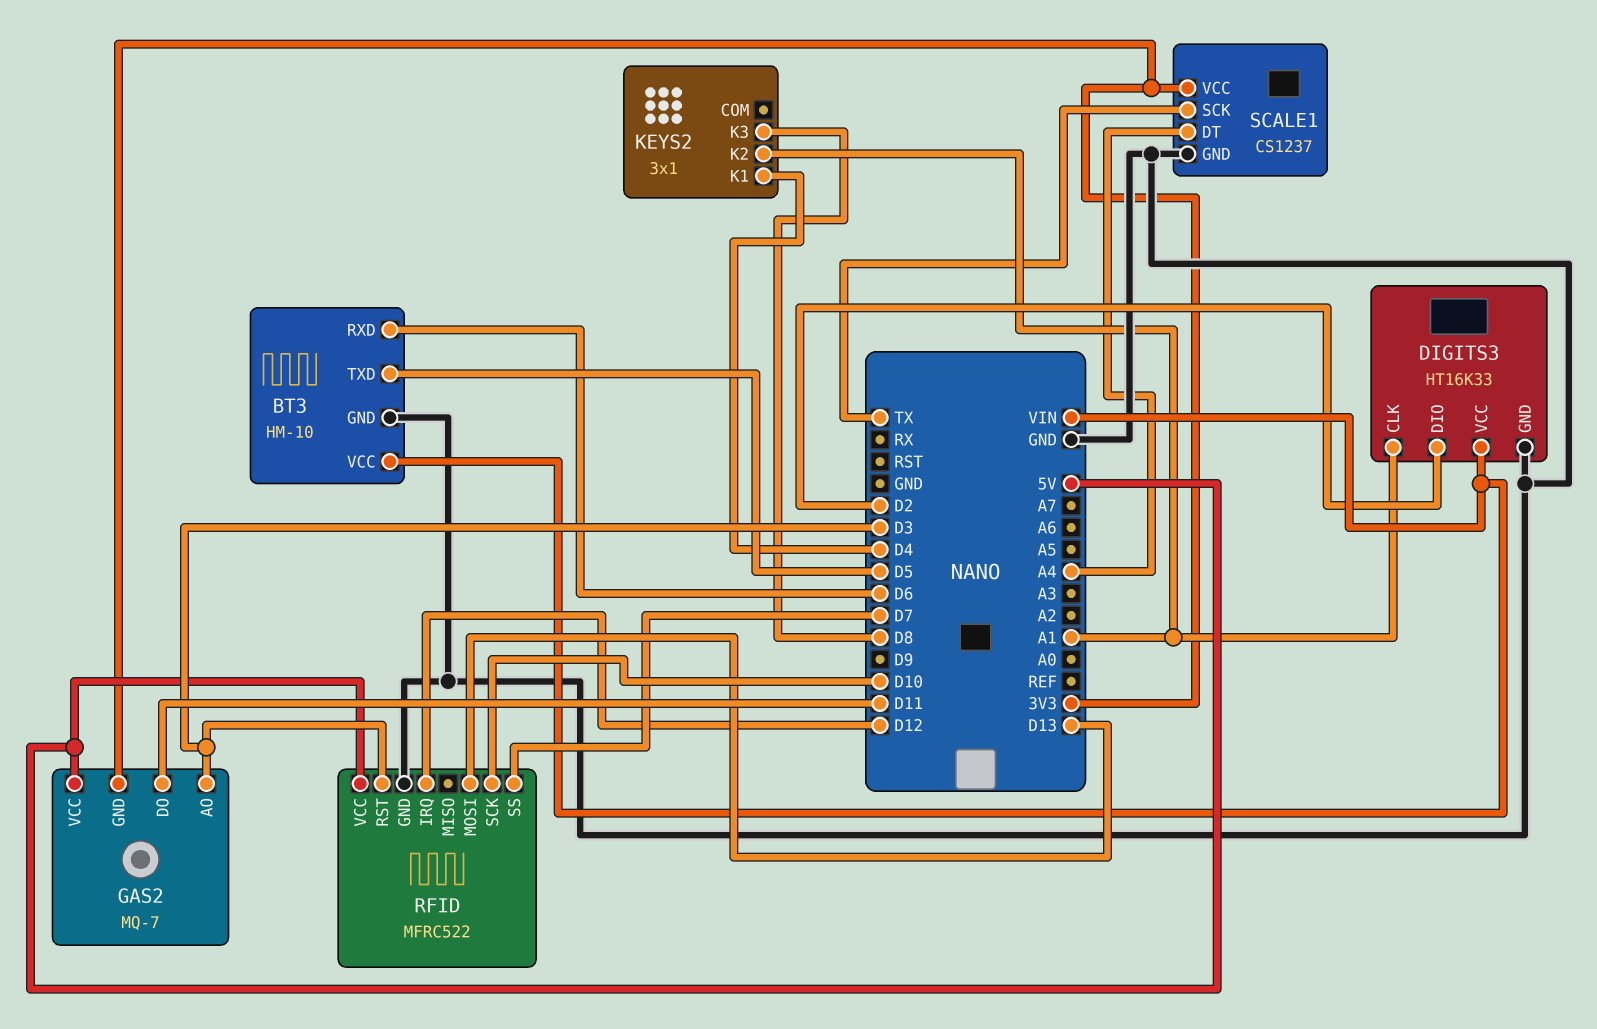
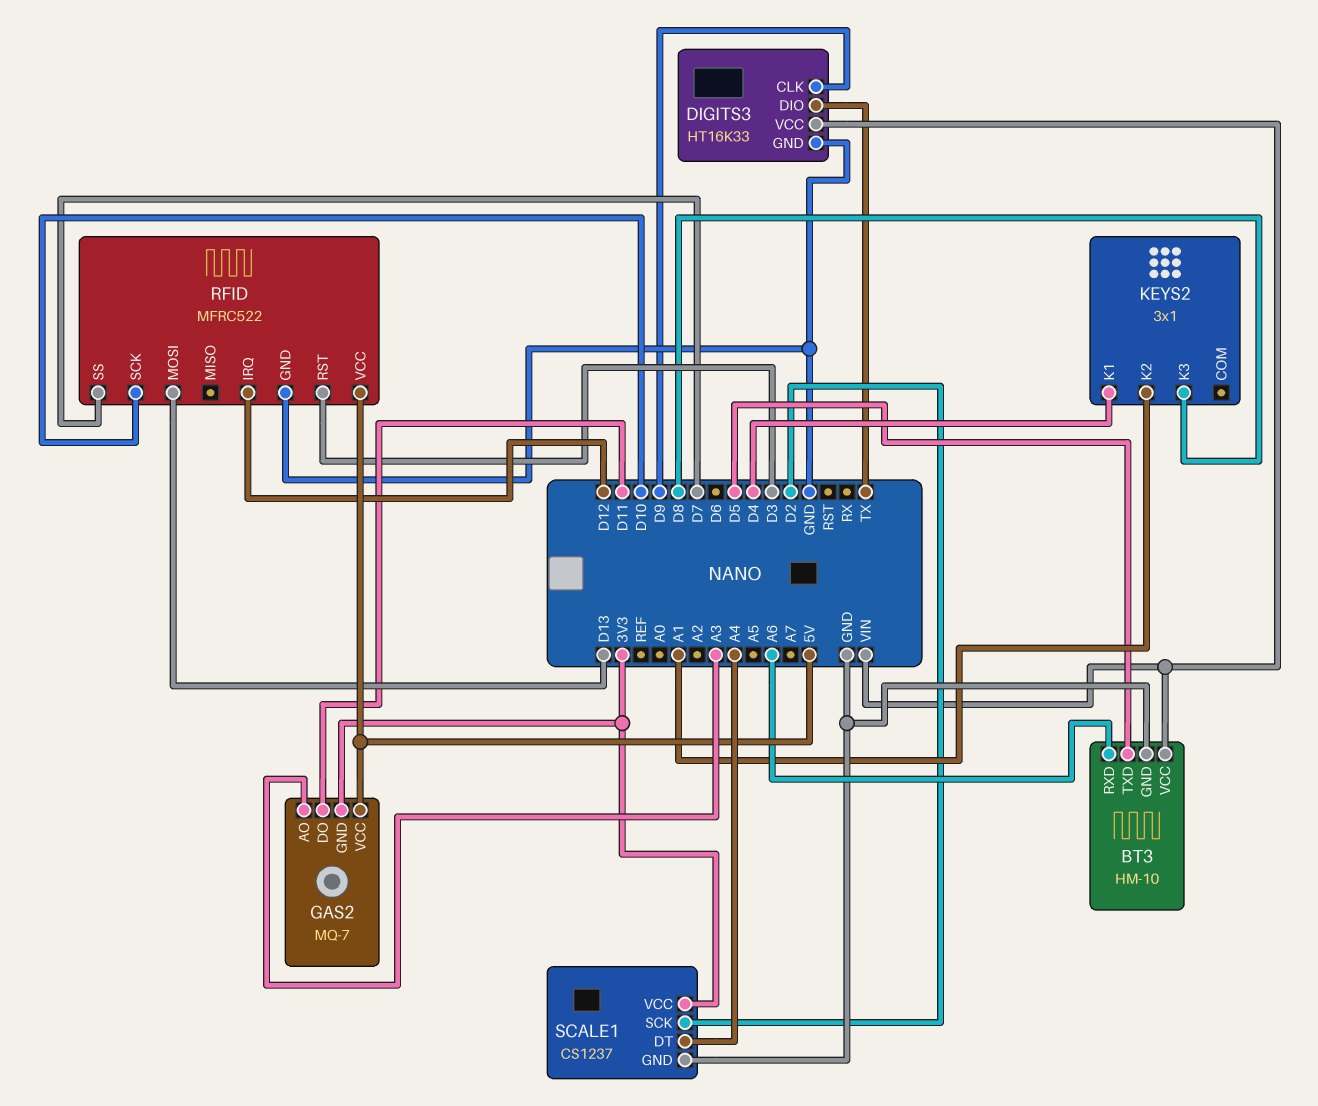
BT3 pin RXD: D6 -> A6
DIGITS3 pin CLK: A1 -> D9
DIGITS3 pin DIO: D2 -> TX
GAS2 pin AO: D3 -> A3
SCALE1 pin SCK: TX -> D2

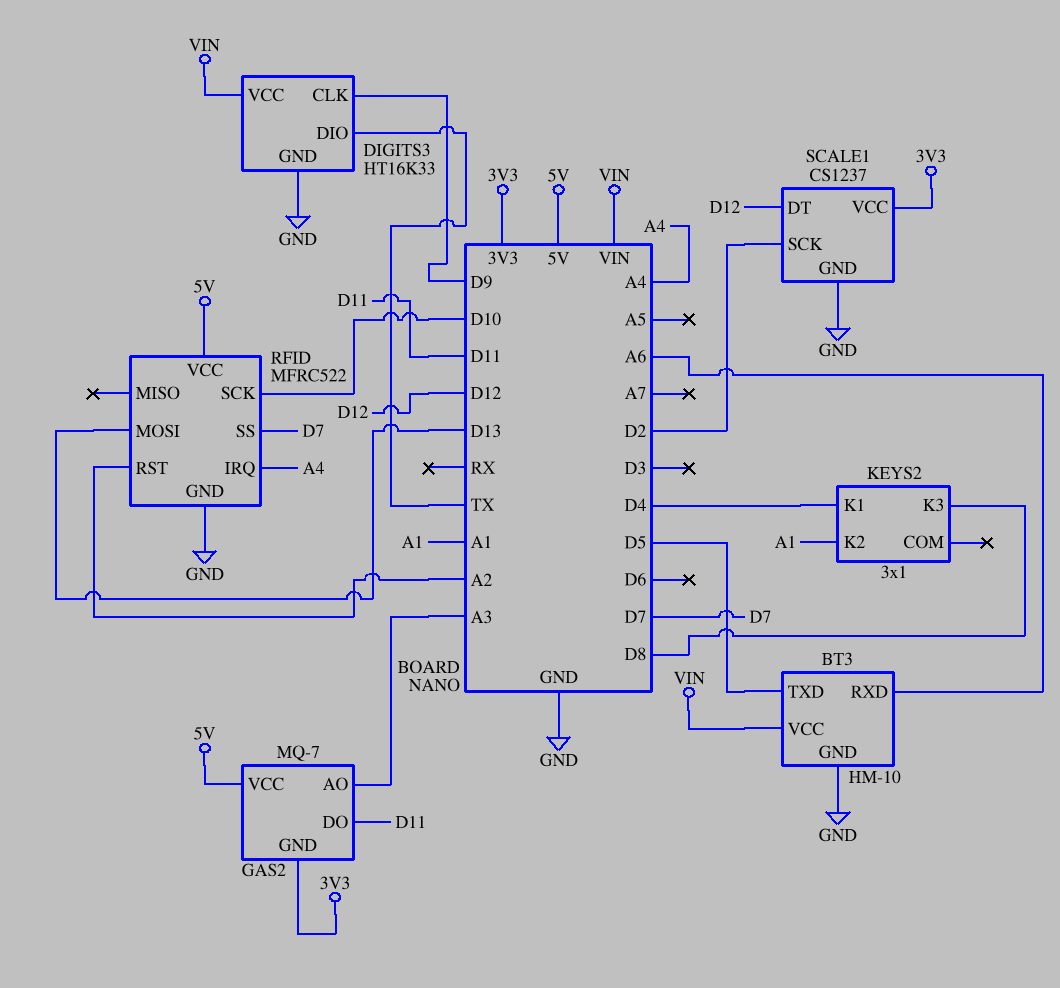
RFID pin IRQ: D12 -> A4
RFID pin RST: D3 -> A2
SCALE1 pin DT: A4 -> D12

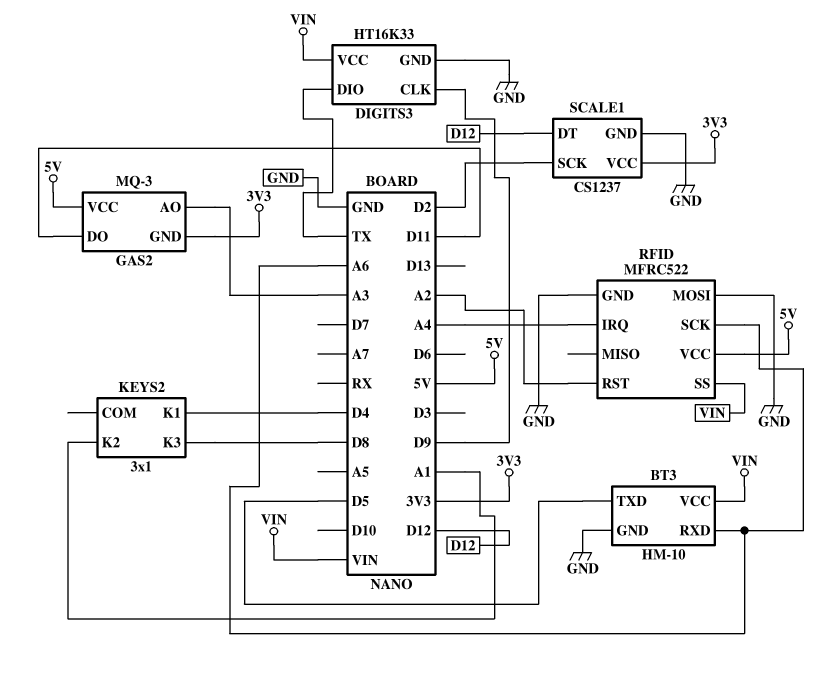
GAS2: MQ-7 -> MQ-3
RFID pin MOSI: D13 -> GND
RFID pin SCK: D10 -> A6
RFID pin SS: D7 -> VIN

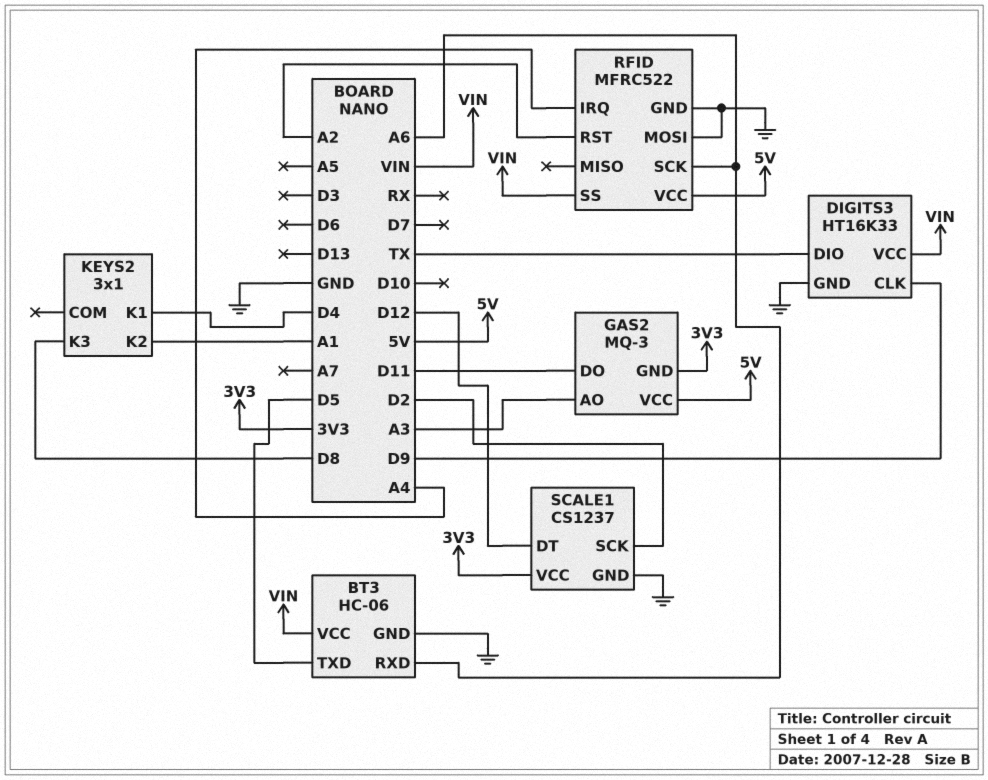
BT3: HM-10 -> HC-06

